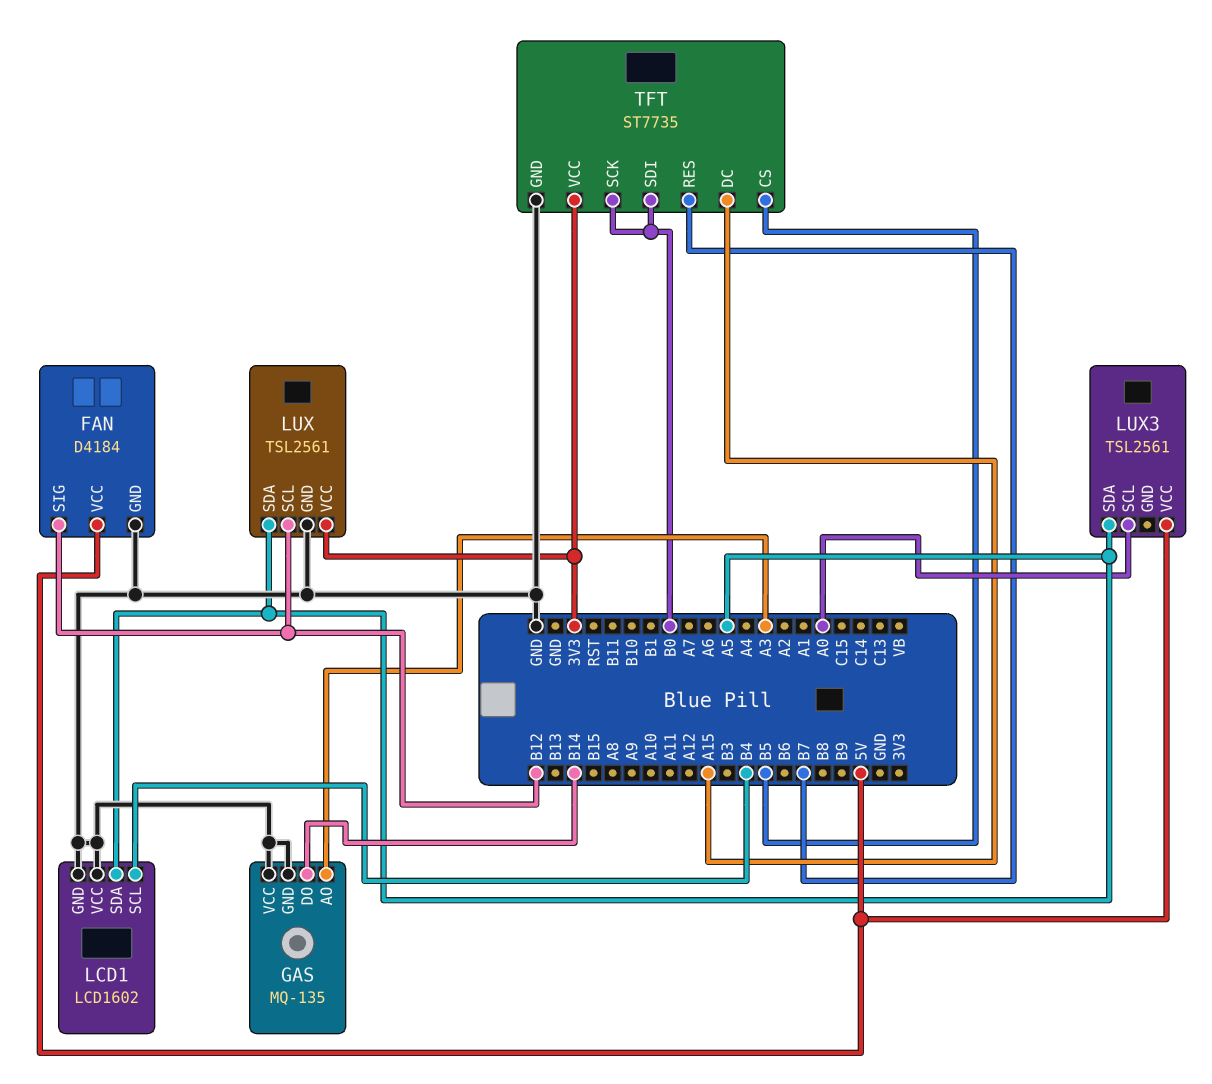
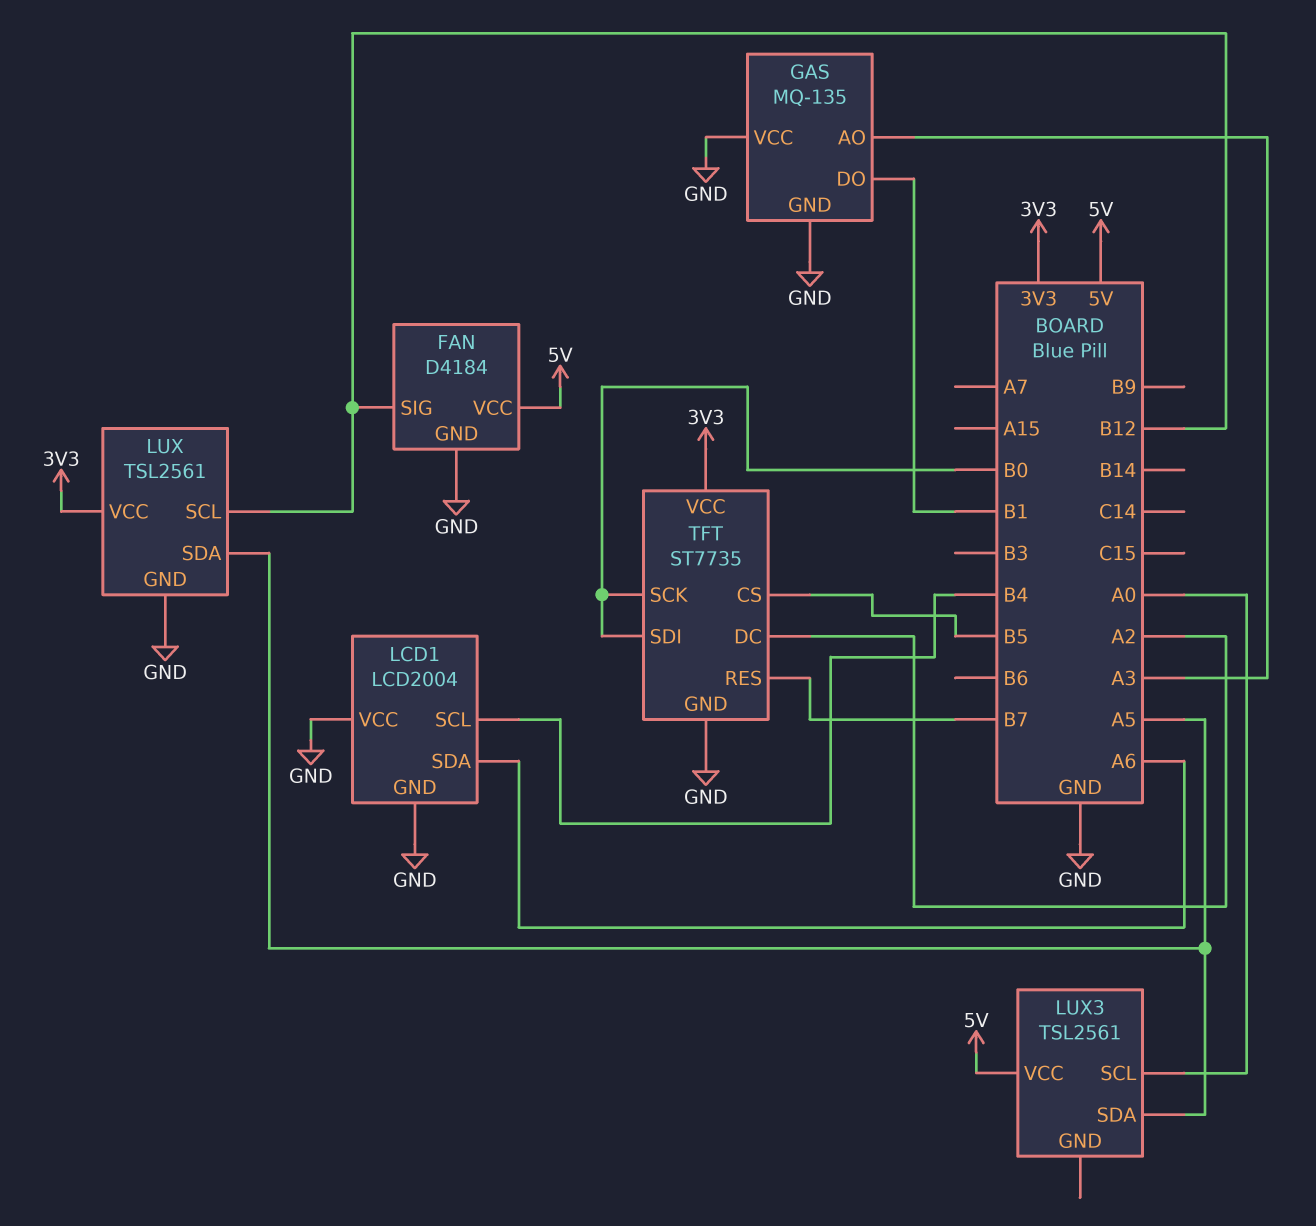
GAS pin DO: B14 -> B1
LCD1: LCD1602 -> LCD2004
LCD1 pin SDA: A5 -> A6
TFT pin DC: A15 -> A2

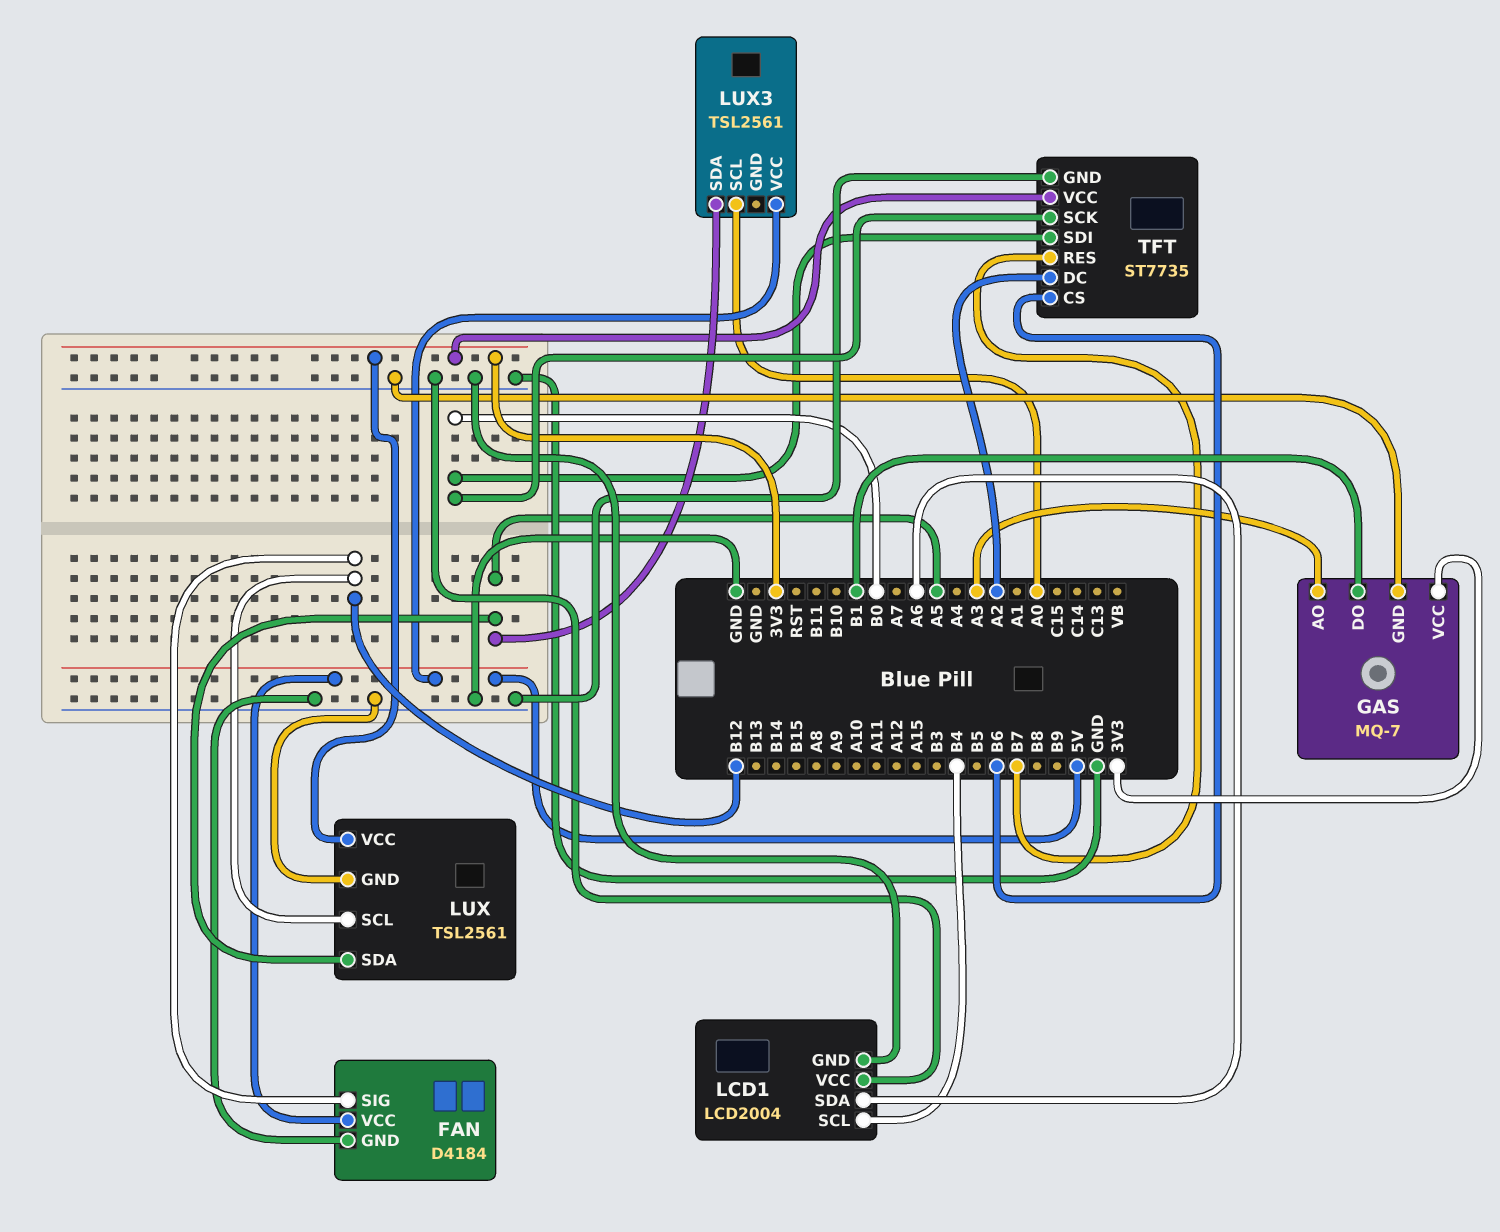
GAS: MQ-135 -> MQ-7
GAS pin VCC: GND -> 3V3
TFT pin CS: B5 -> B6

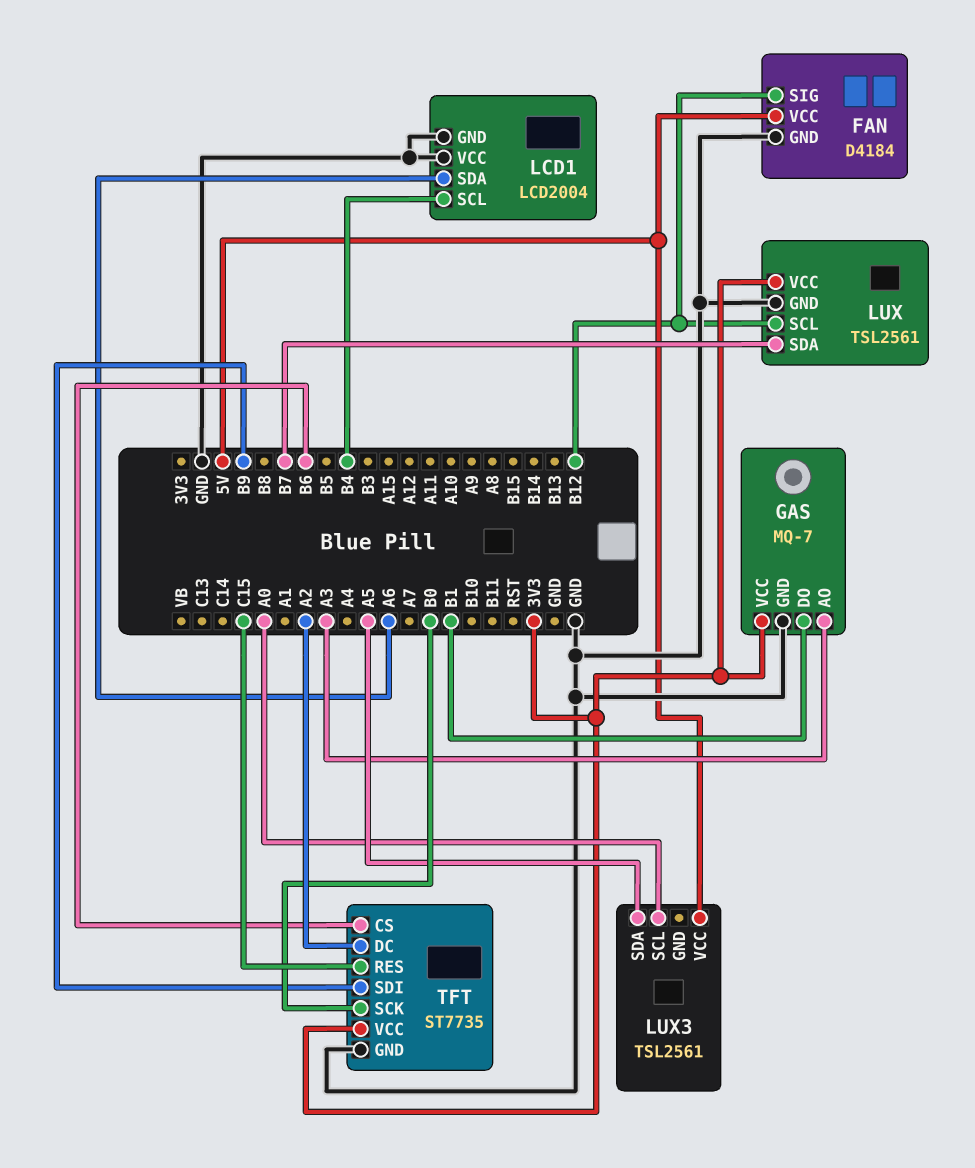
LUX pin SDA: A5 -> B7
TFT pin RES: B7 -> C15
TFT pin SDI: B0 -> B9

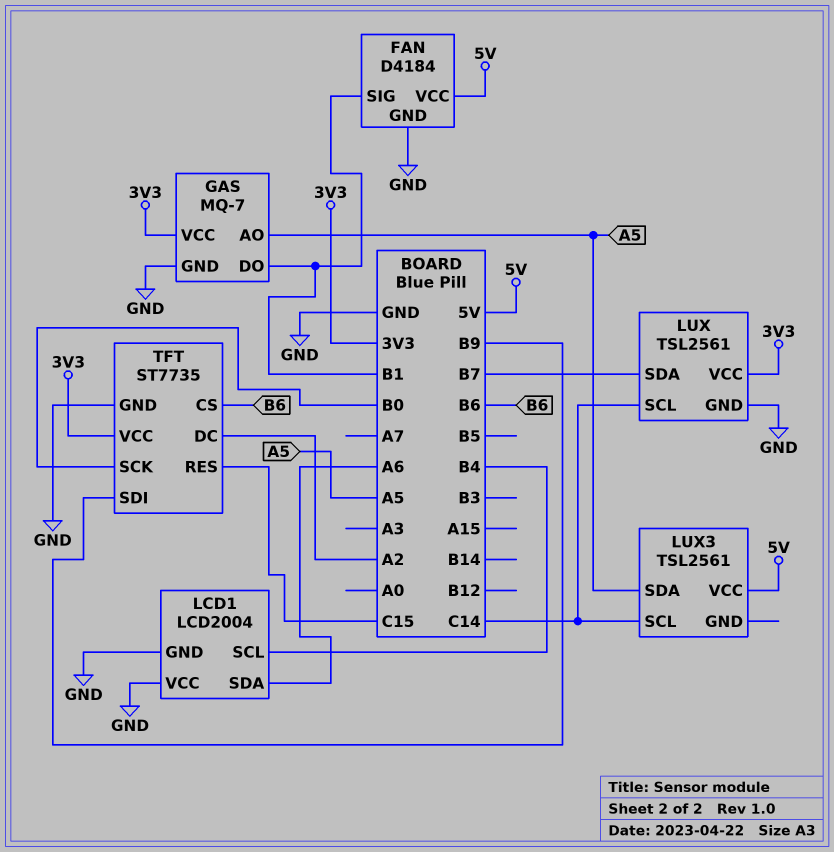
FAN pin SIG: B12 -> B1
GAS pin AO: A3 -> A5
LUX pin SCL: B12 -> C14
LUX3 pin SCL: A0 -> C14

